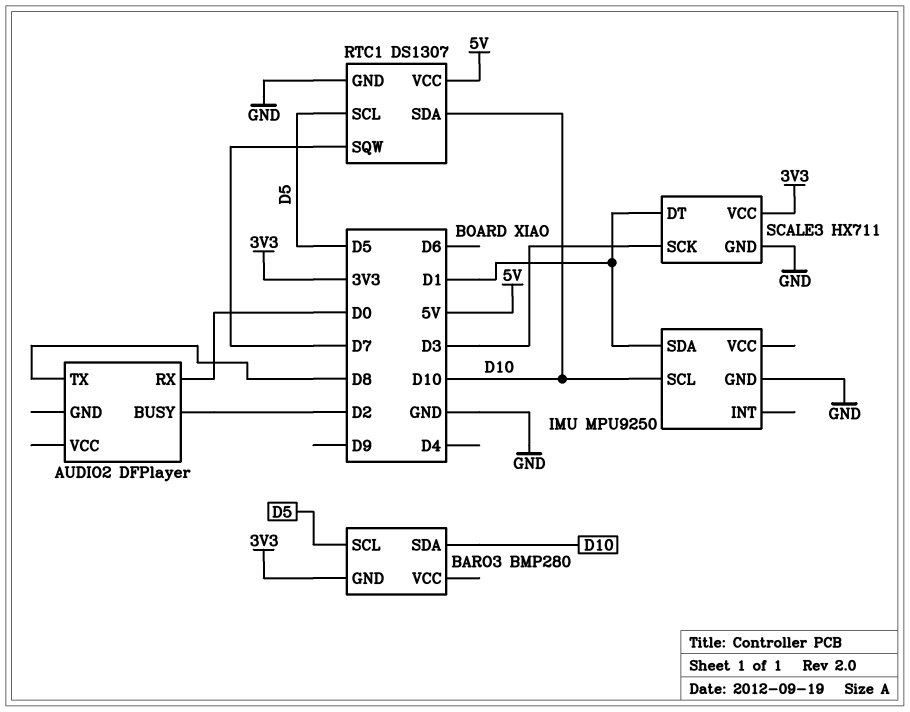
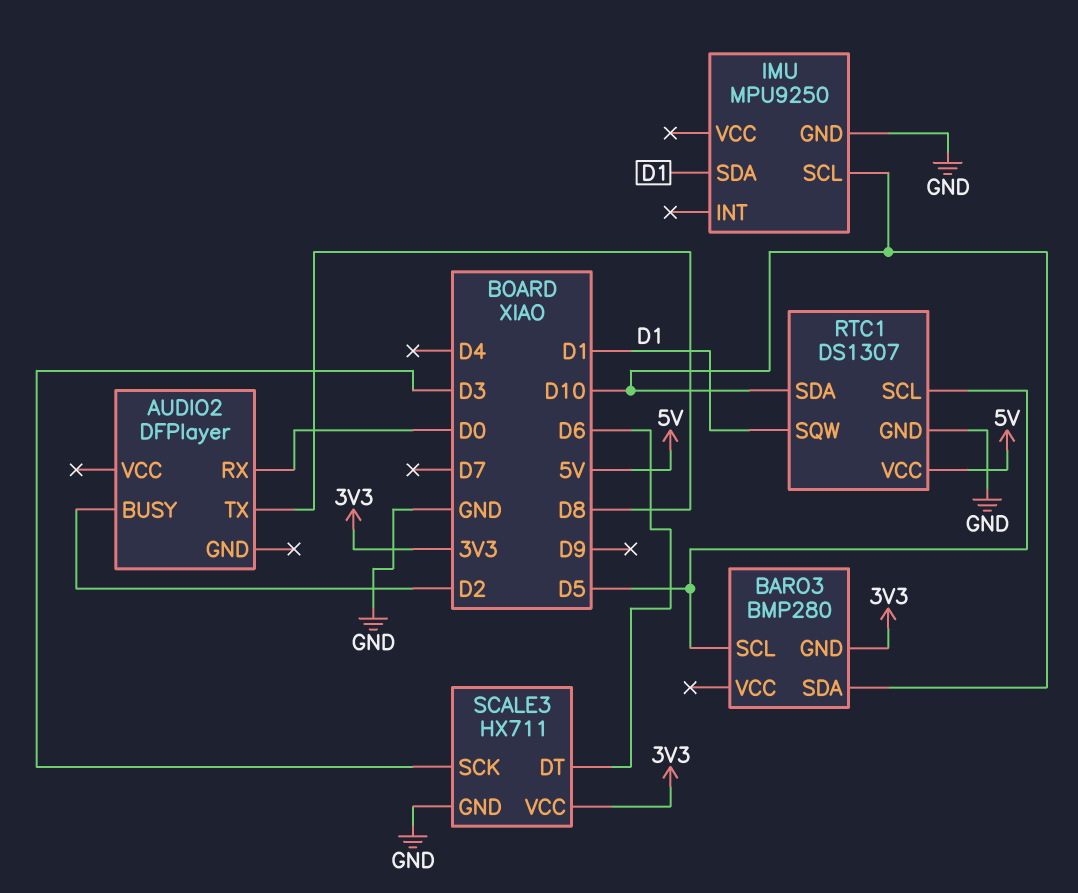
RTC1 pin SQW: D7 -> D1
SCALE3 pin DT: D1 -> D6

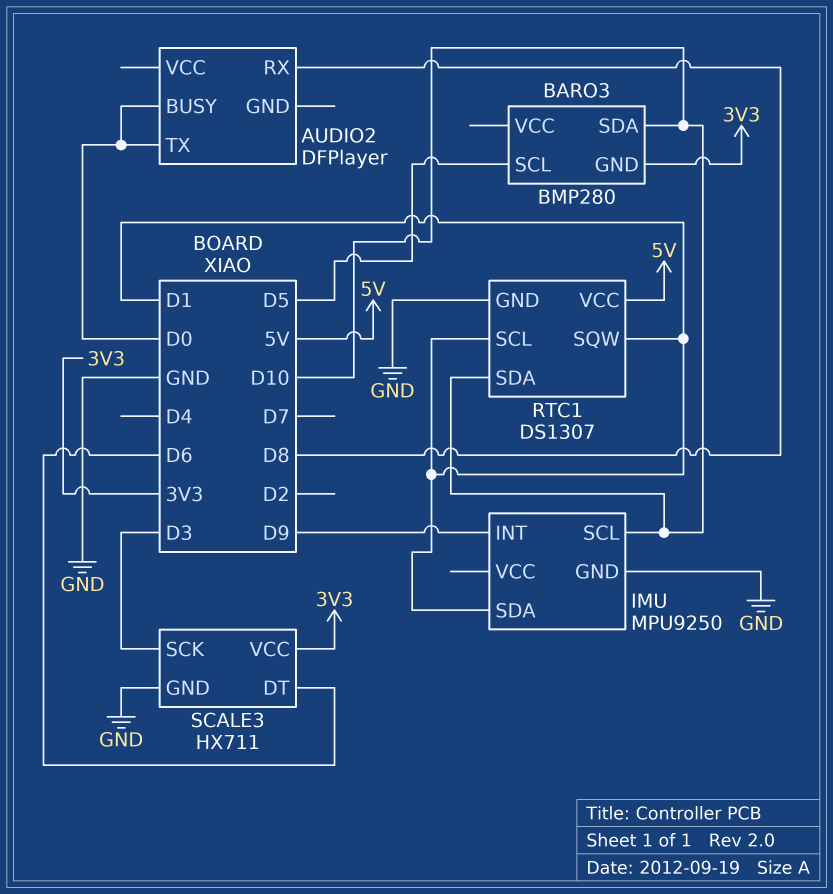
AUDIO2 pin BUSY: D2 -> D0
AUDIO2 pin RX: D0 -> D8
AUDIO2 pin TX: D8 -> D0
IMU pin INT: none -> D9
RTC1 pin SCL: D5 -> D1

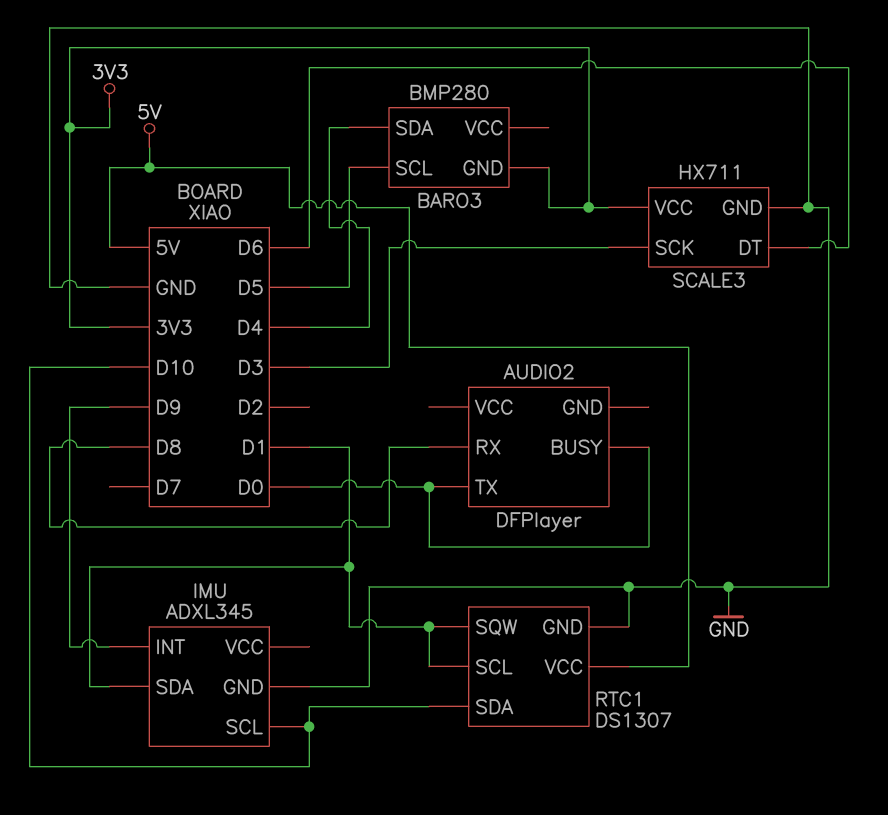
BARO3 pin SDA: D10 -> D4
IMU: MPU9250 -> ADXL345

